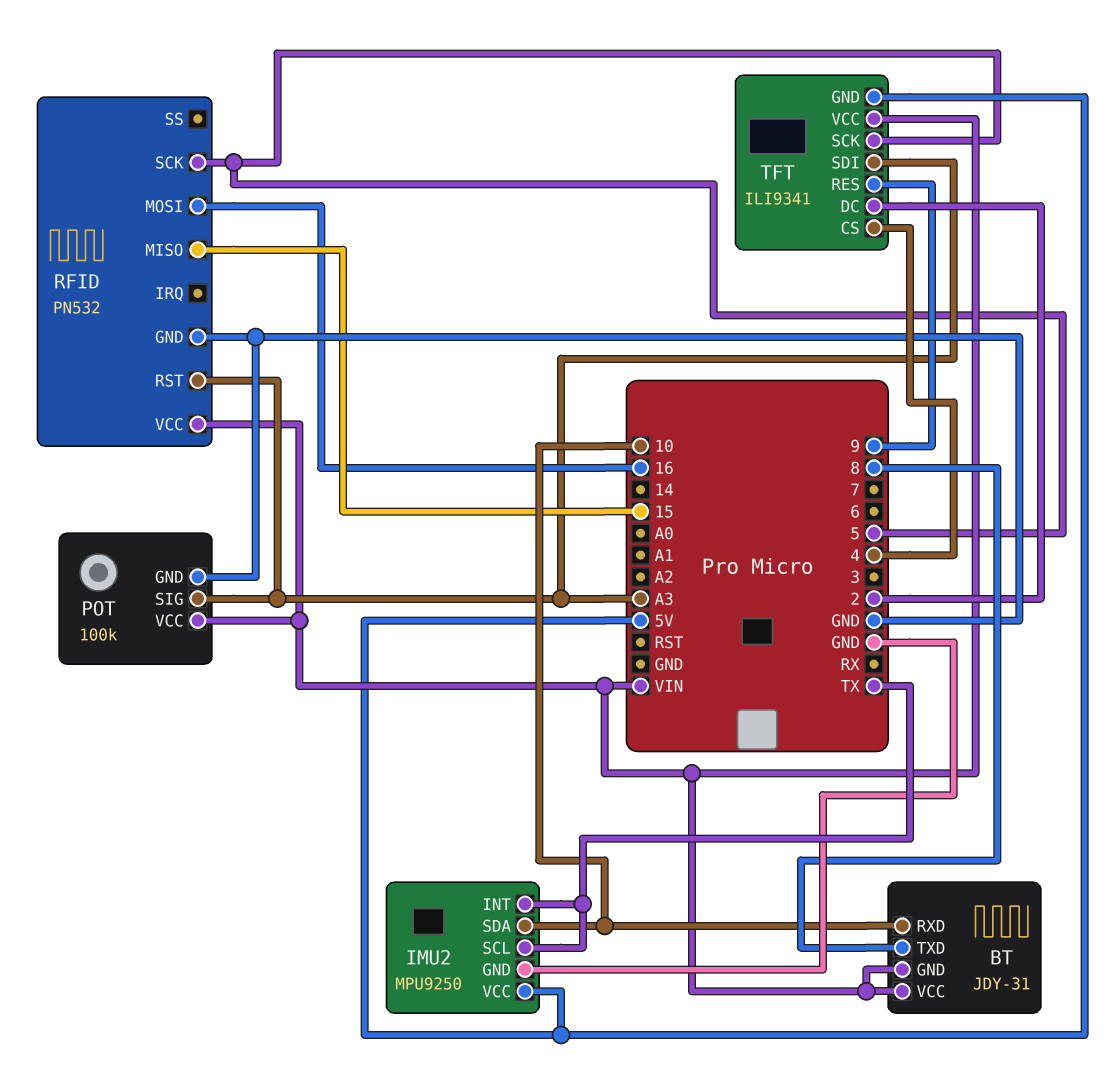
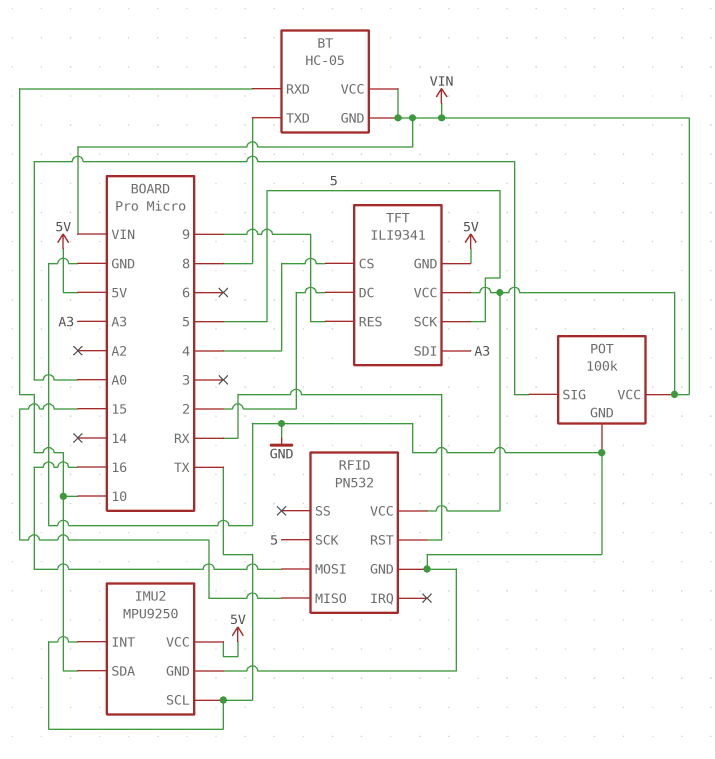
BT: JDY-31 -> HC-05
POT pin SIG: A3 -> A0
RFID pin RST: A3 -> RX

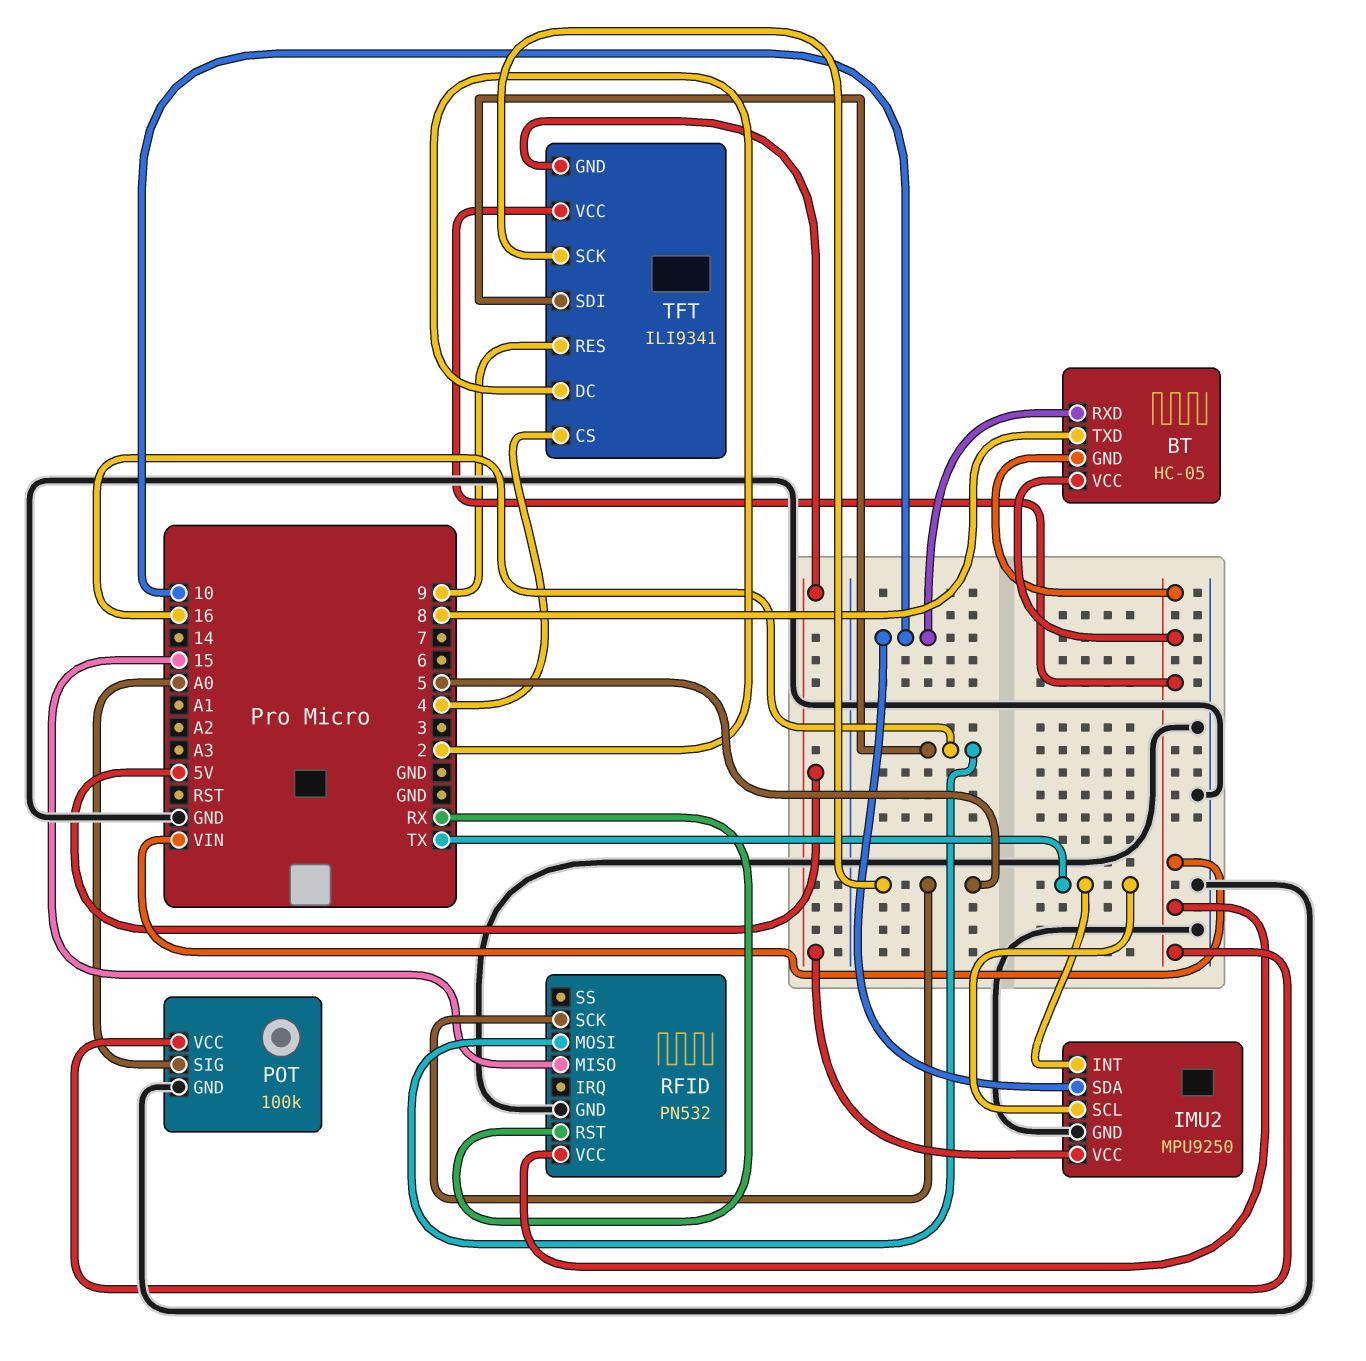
TFT pin SDI: A3 -> 16

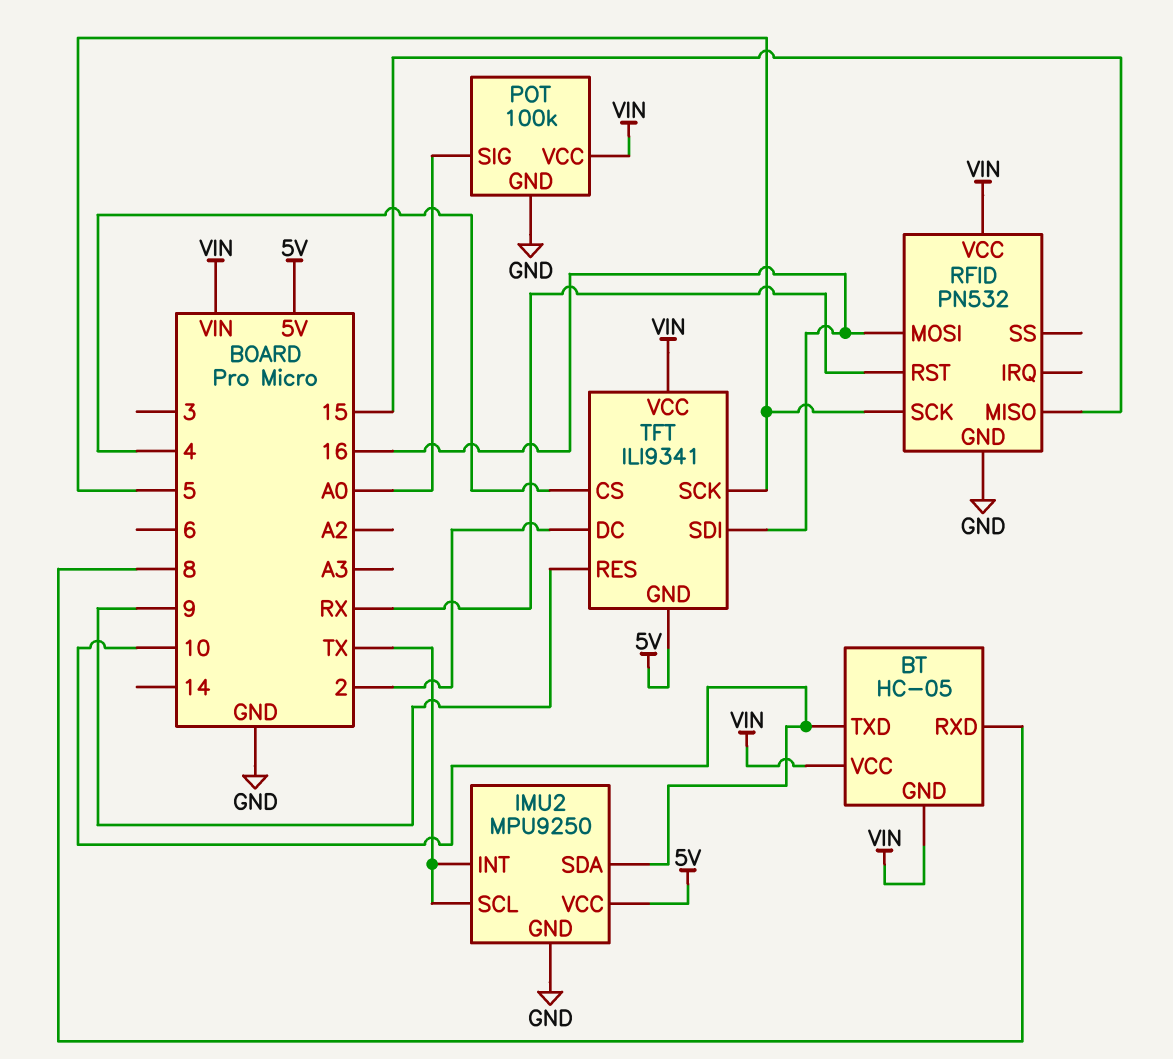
BT pin RXD: 10 -> 8
BT pin TXD: 8 -> 10

